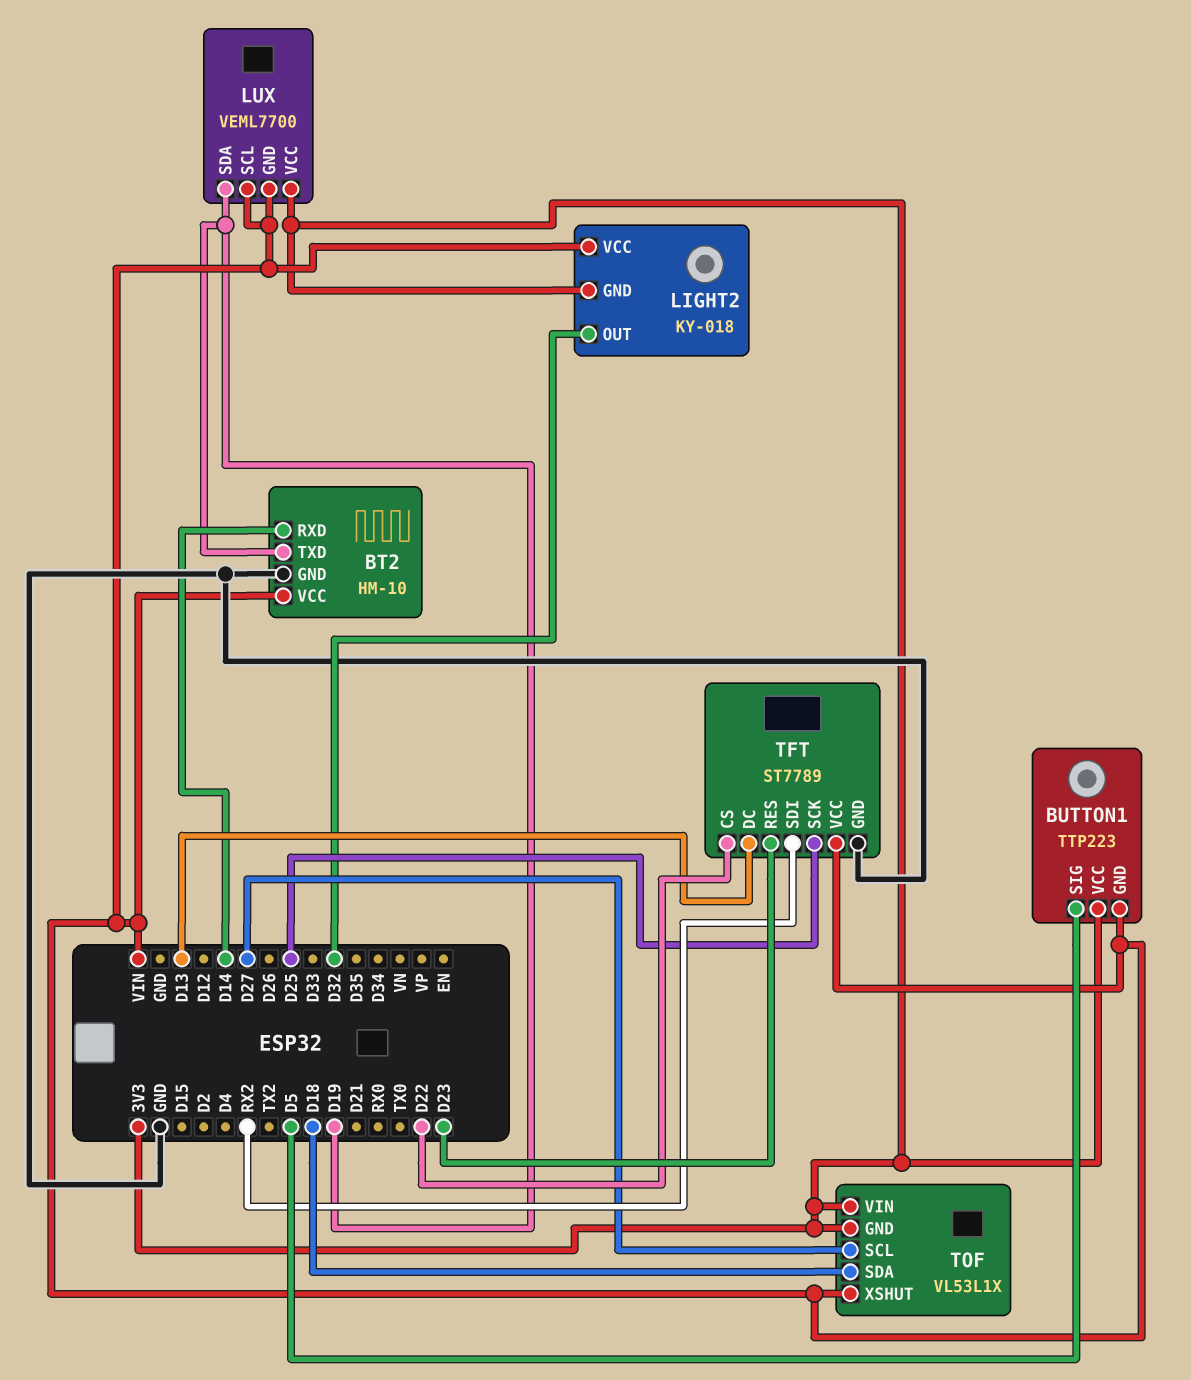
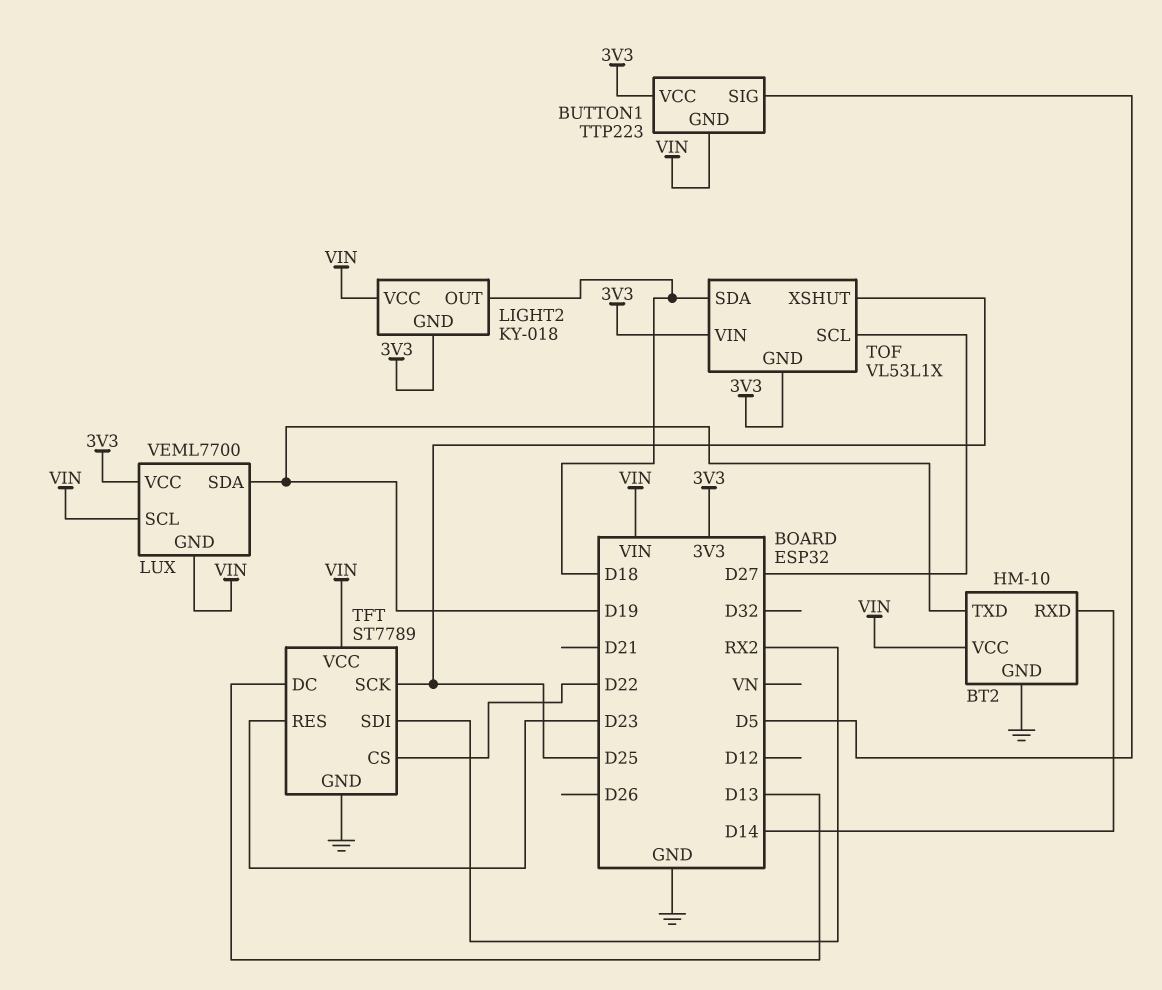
LIGHT2 pin OUT: D32 -> D18
TOF pin XSHUT: VIN -> D25

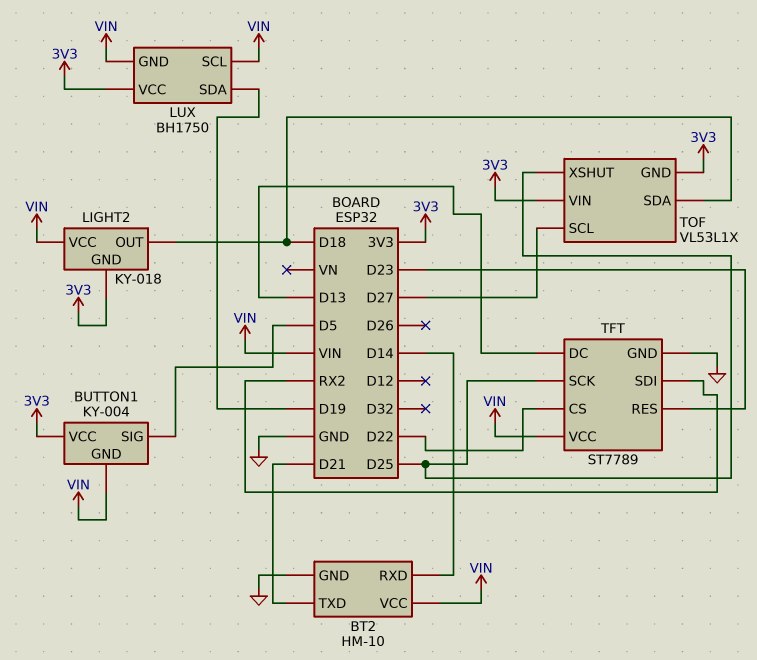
BT2 pin TXD: D19 -> D21
BUTTON1: TTP223 -> KY-004
LUX: VEML7700 -> BH1750

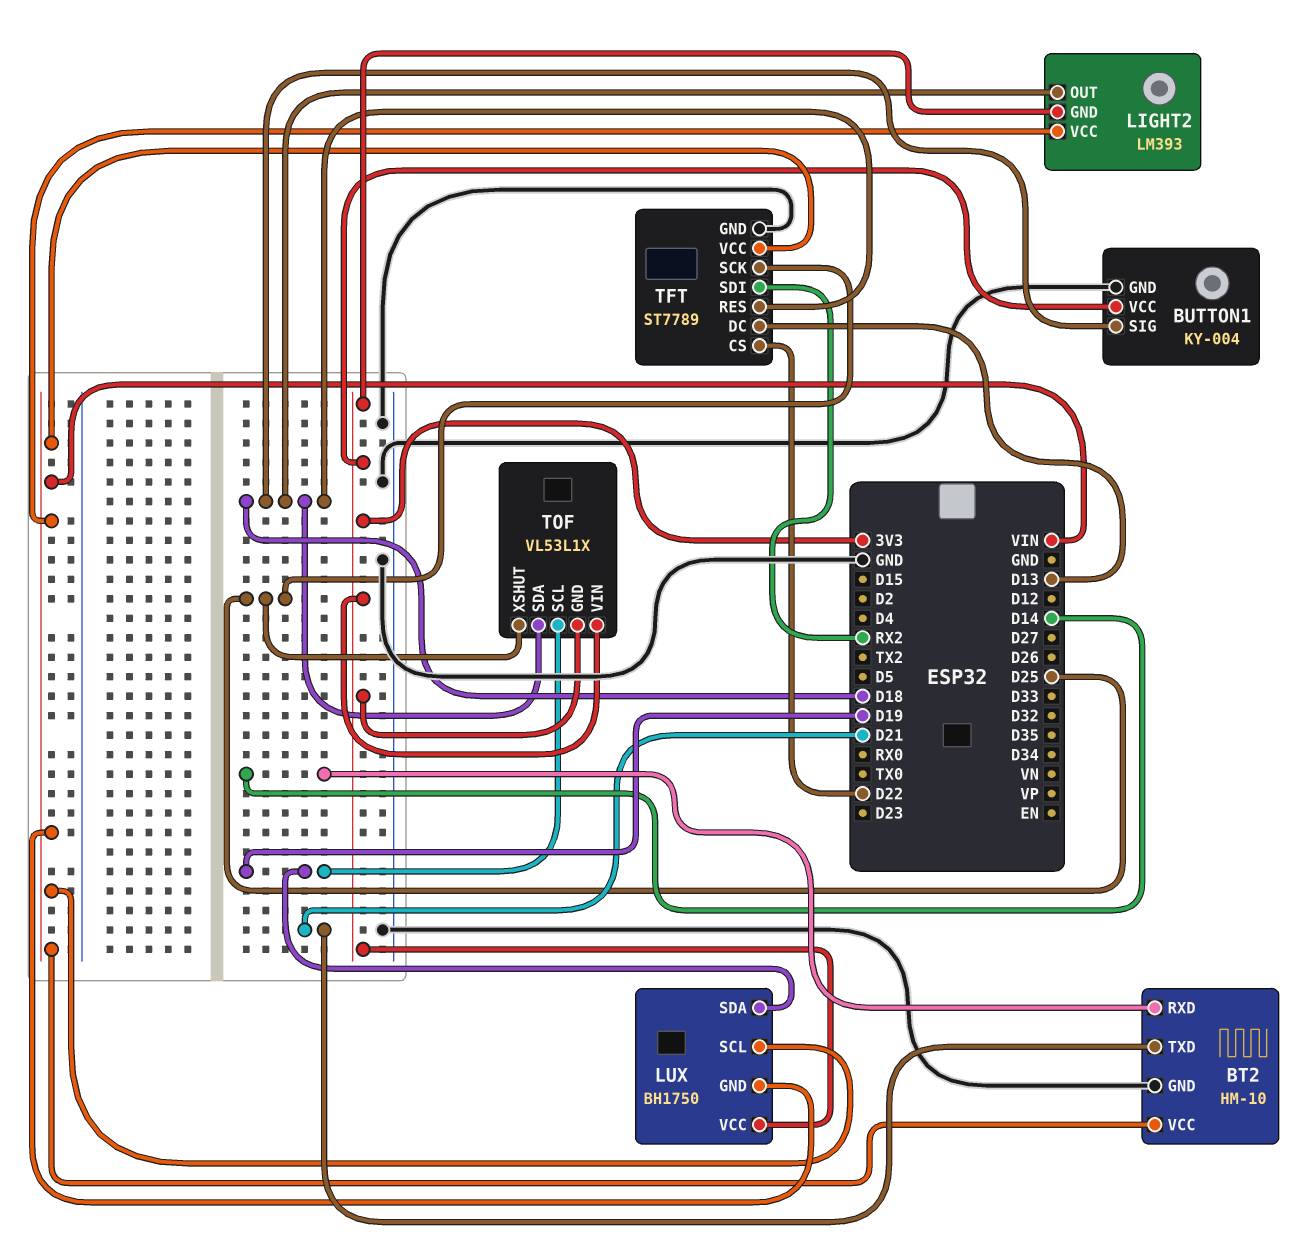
BUTTON1 pin GND: VIN -> GND
BUTTON1 pin SIG: D5 -> D18
LIGHT2: KY-018 -> LM393
TFT pin RES: D23 -> D18
TOF pin SCL: D27 -> D19

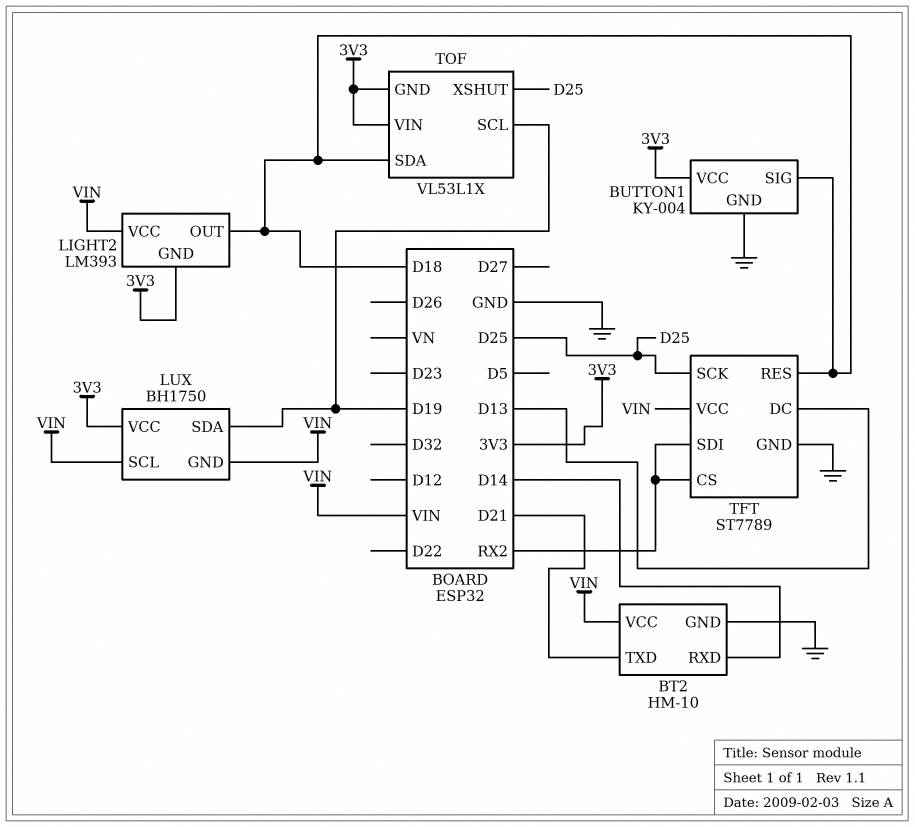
TFT pin CS: D22 -> RX2

